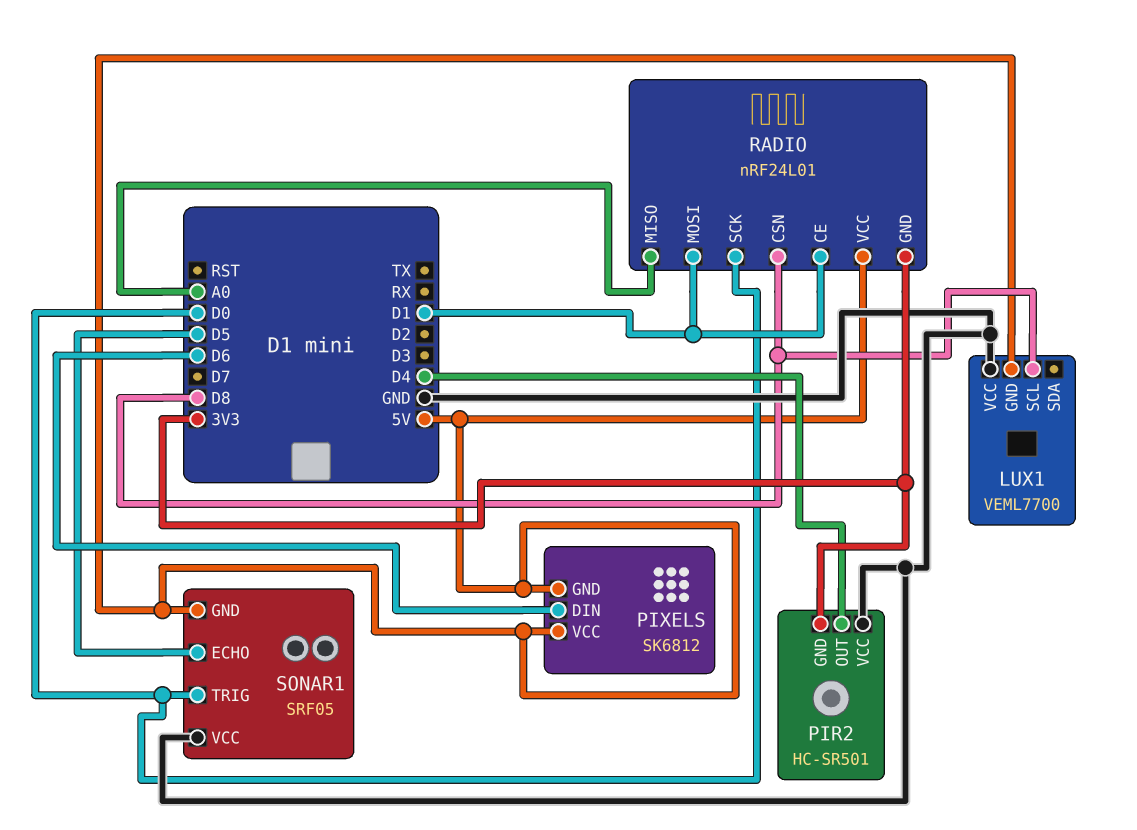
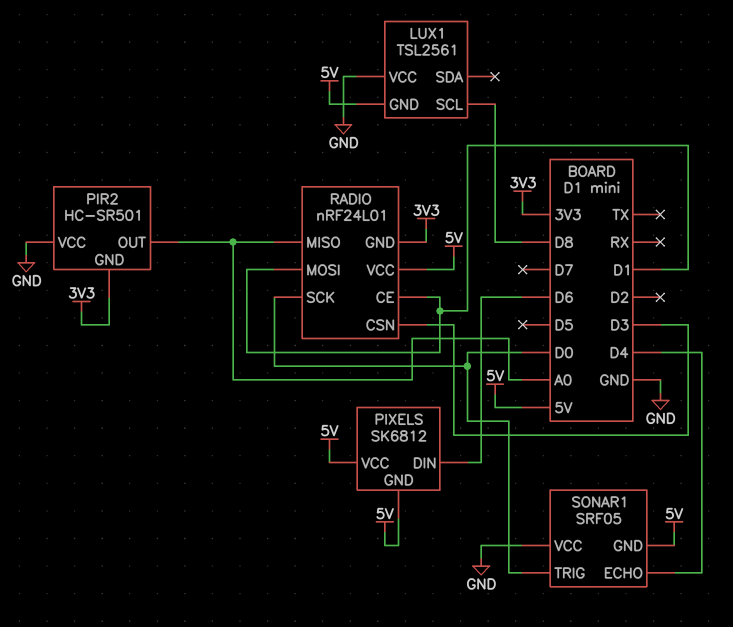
LUX1: VEML7700 -> TSL2561
PIR2 pin OUT: D4 -> A0
RADIO pin CSN: D8 -> D3
SONAR1 pin ECHO: D5 -> D4

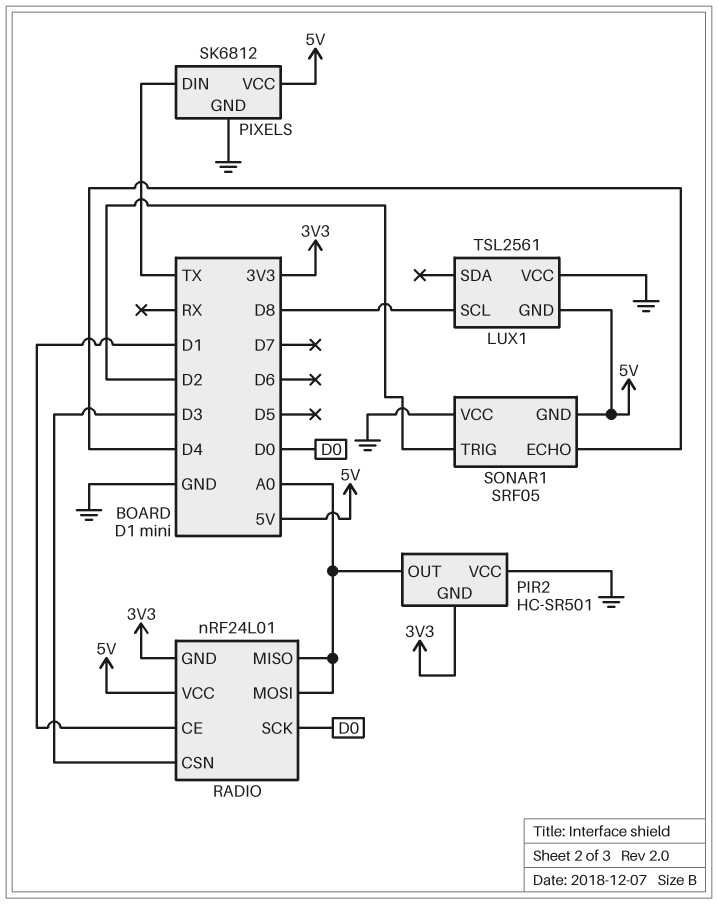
PIXELS pin DIN: D6 -> TX
PIXELS pin GND: 5V -> GND
RADIO pin MOSI: D1 -> A0
SONAR1 pin TRIG: D0 -> D2

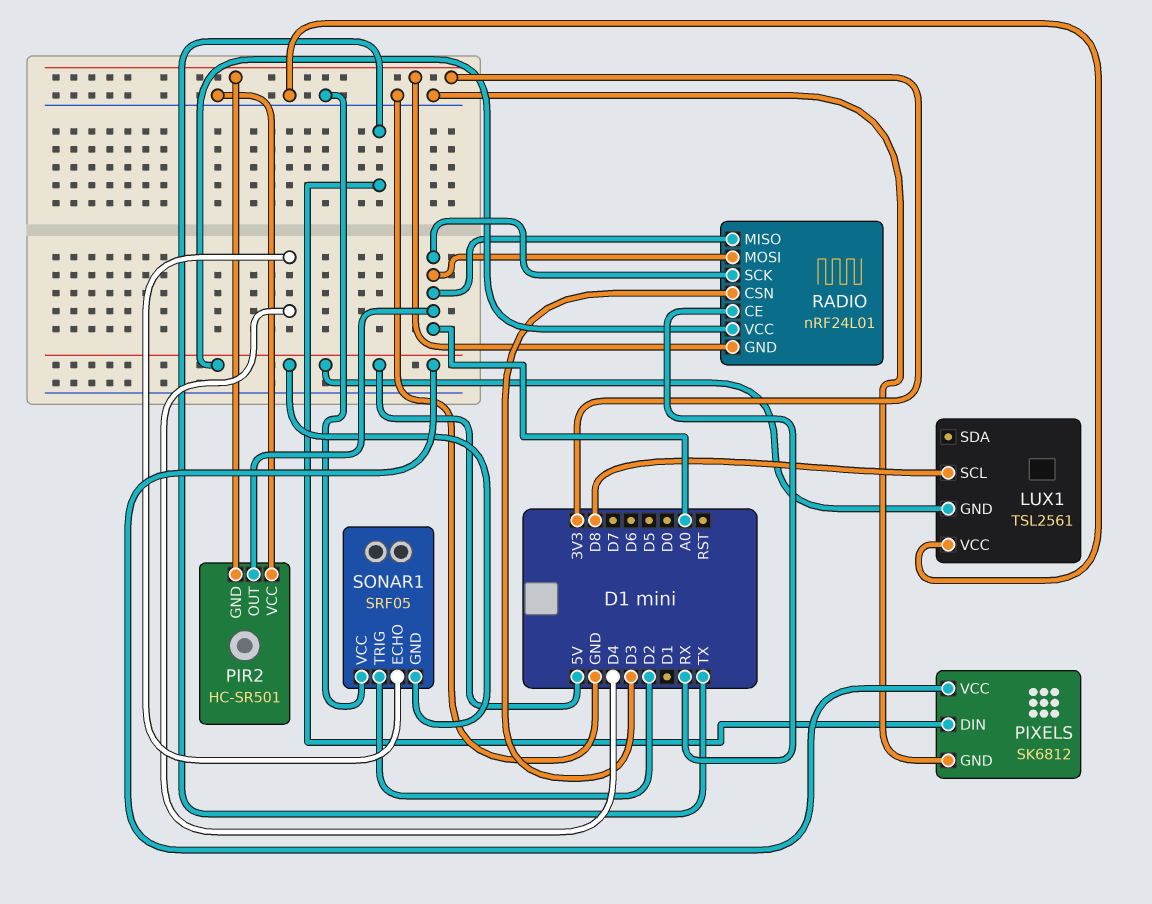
RADIO pin CE: D1 -> RX
RADIO pin SCK: D0 -> A0

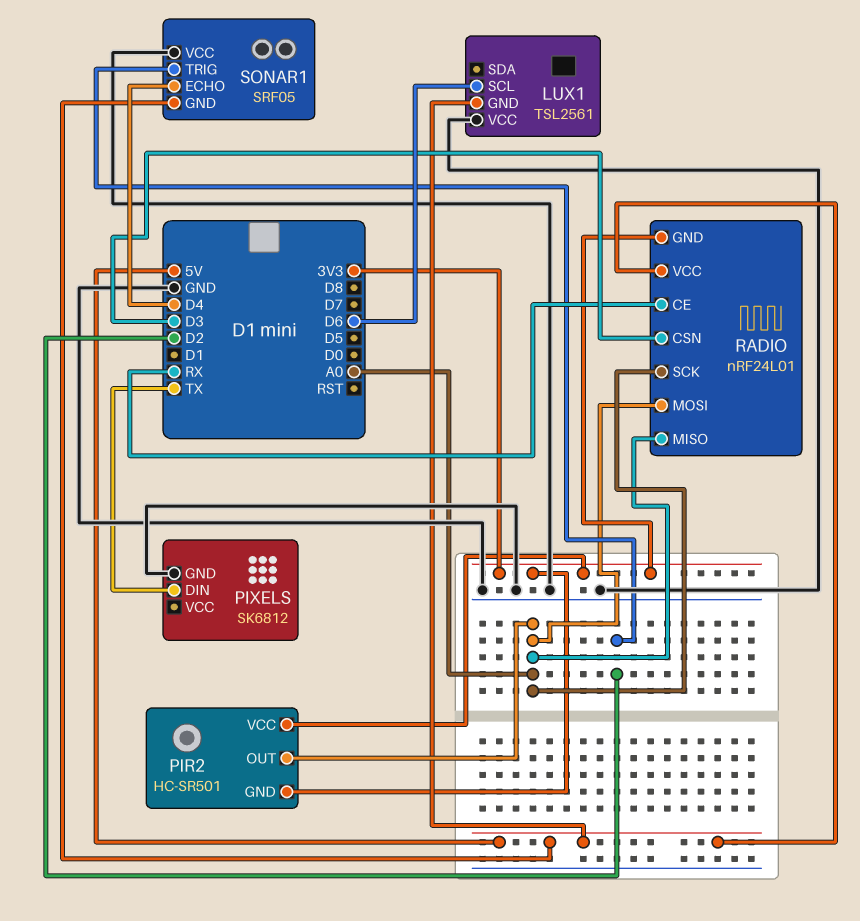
LUX1 pin SCL: D8 -> D6
PIR2 pin VCC: GND -> 3V3
PIXELS pin VCC: 5V -> none

